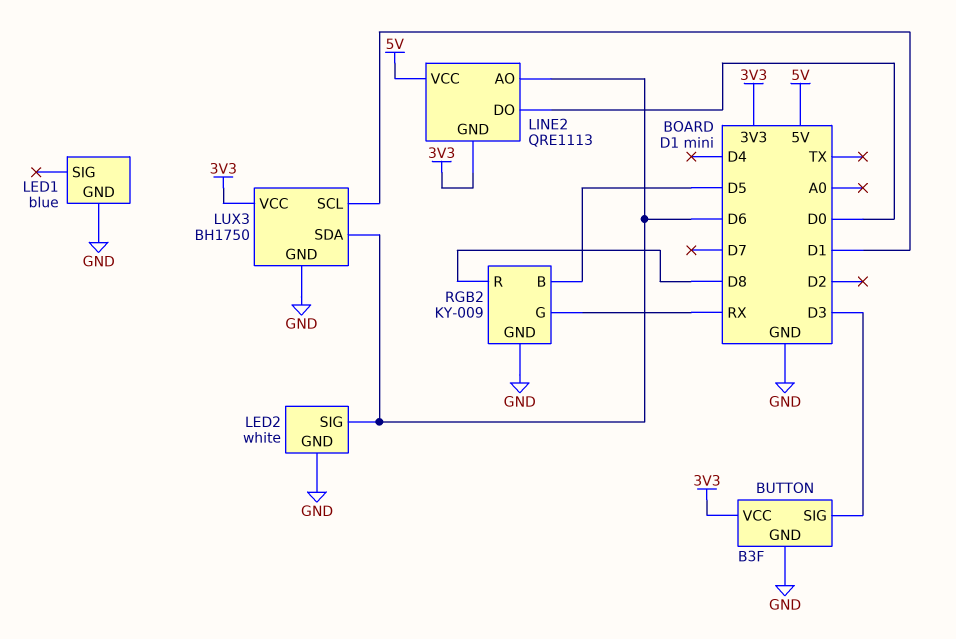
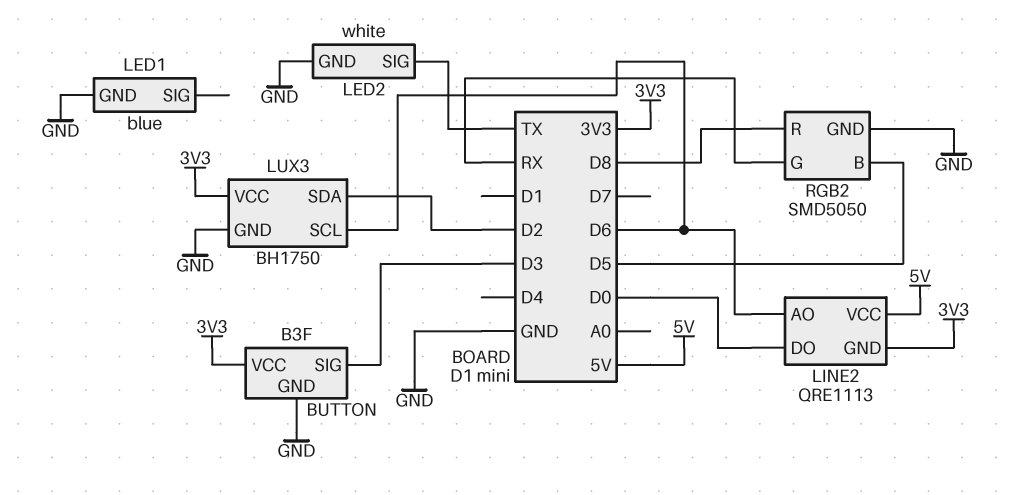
LED2 pin SIG: D6 -> TX
LUX3 pin SCL: D1 -> D6
LUX3 pin SDA: D6 -> D2
RGB2: KY-009 -> SMD5050

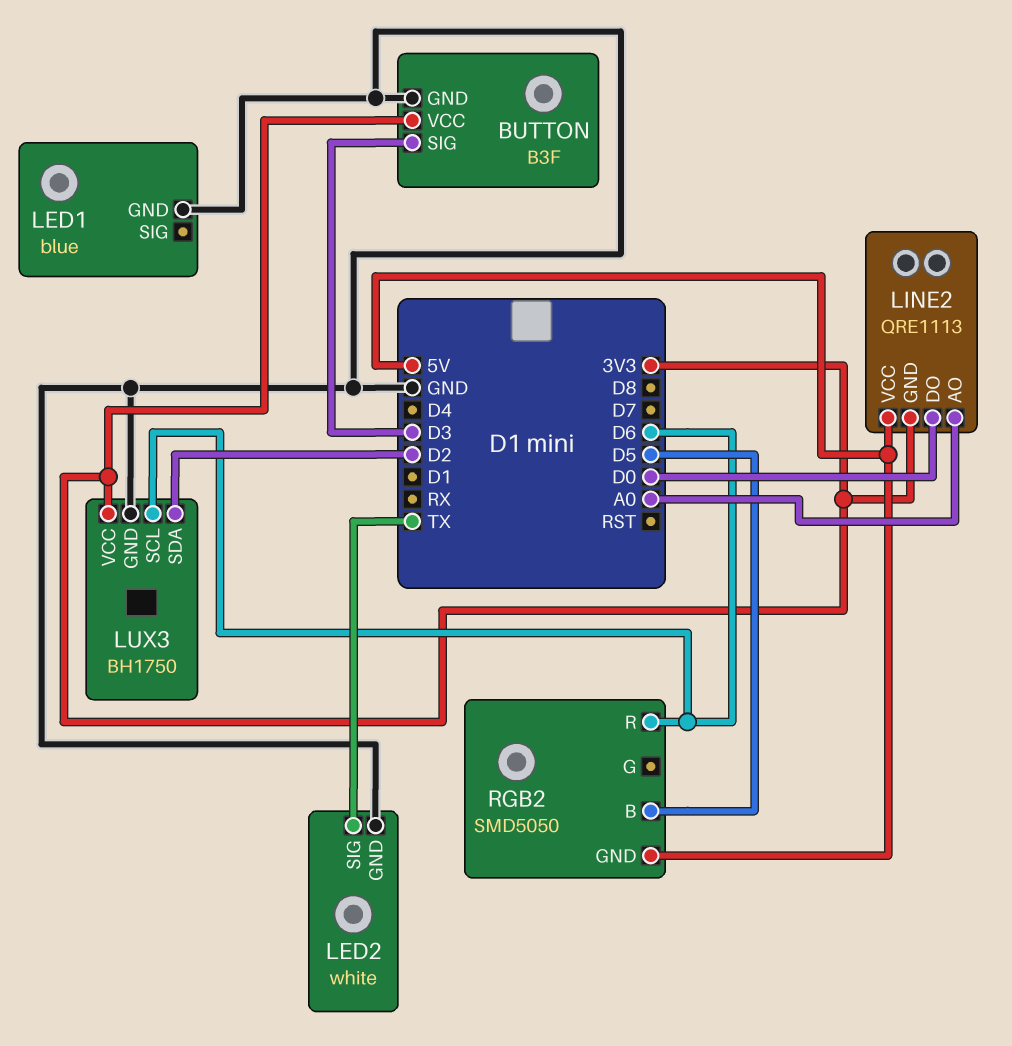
LINE2 pin AO: D6 -> A0
RGB2 pin G: RX -> none
RGB2 pin GND: GND -> 5V
RGB2 pin R: D8 -> D6

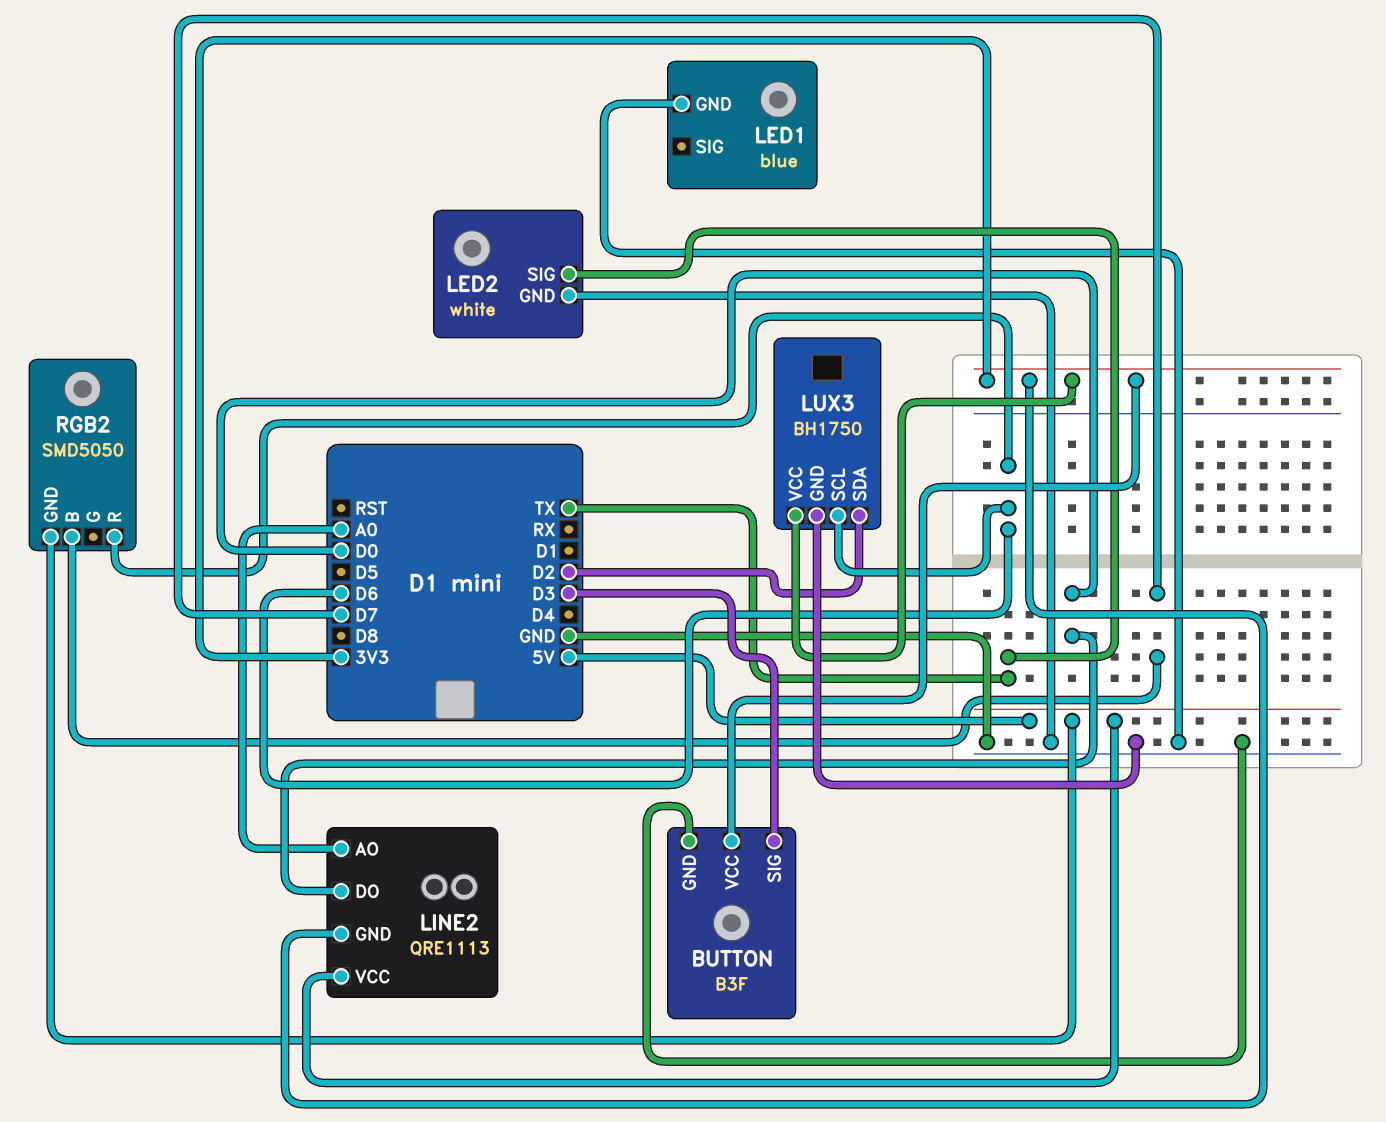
RGB2 pin B: D5 -> D7

